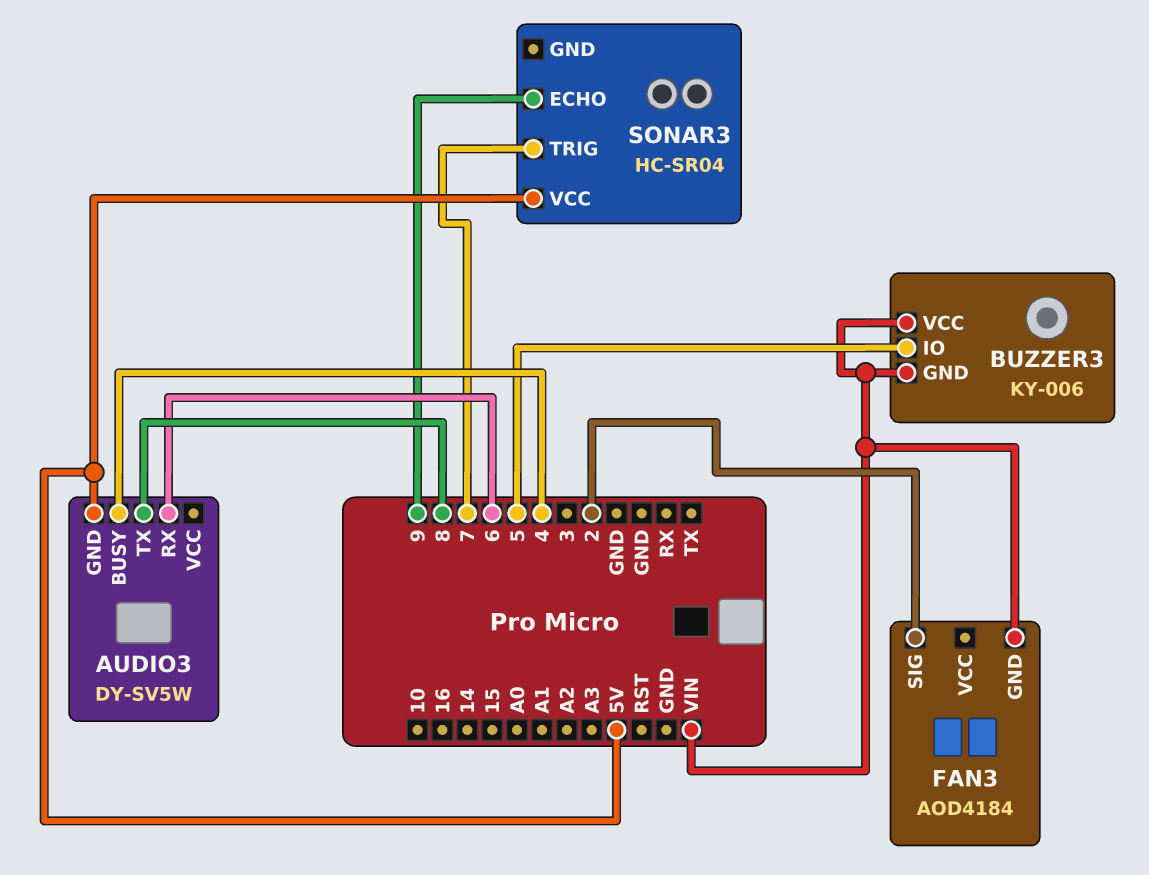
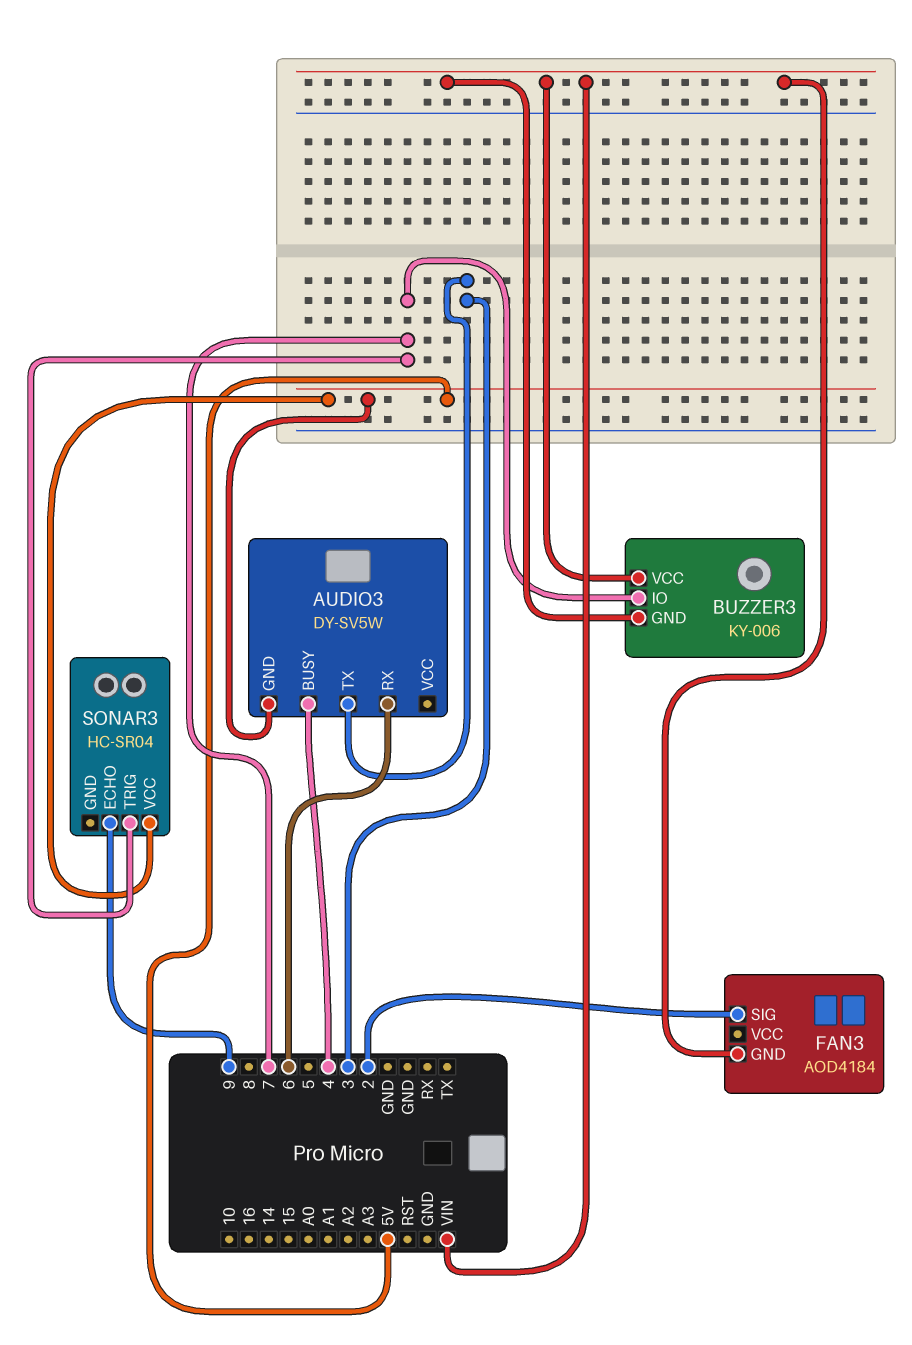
AUDIO3 pin TX: 8 -> 3
BUZZER3 pin IO: 5 -> 7

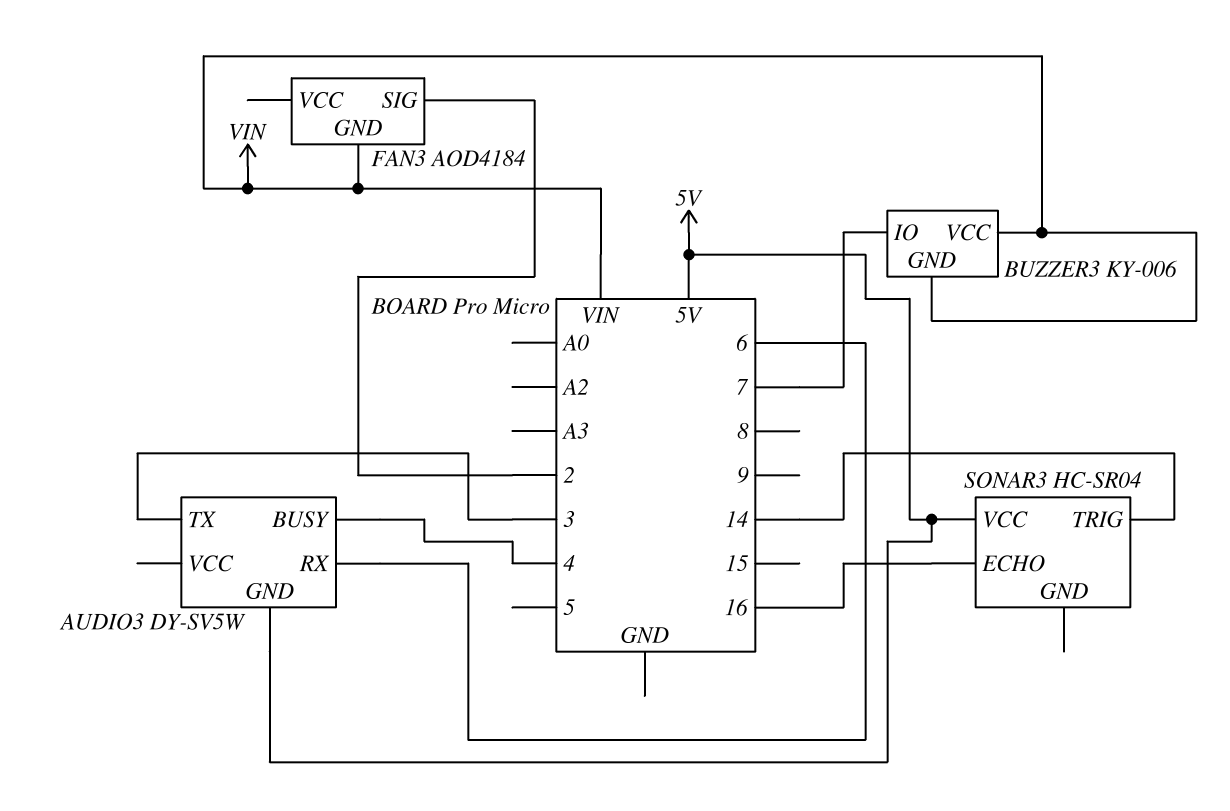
SONAR3 pin ECHO: 9 -> 16
SONAR3 pin TRIG: 7 -> 14

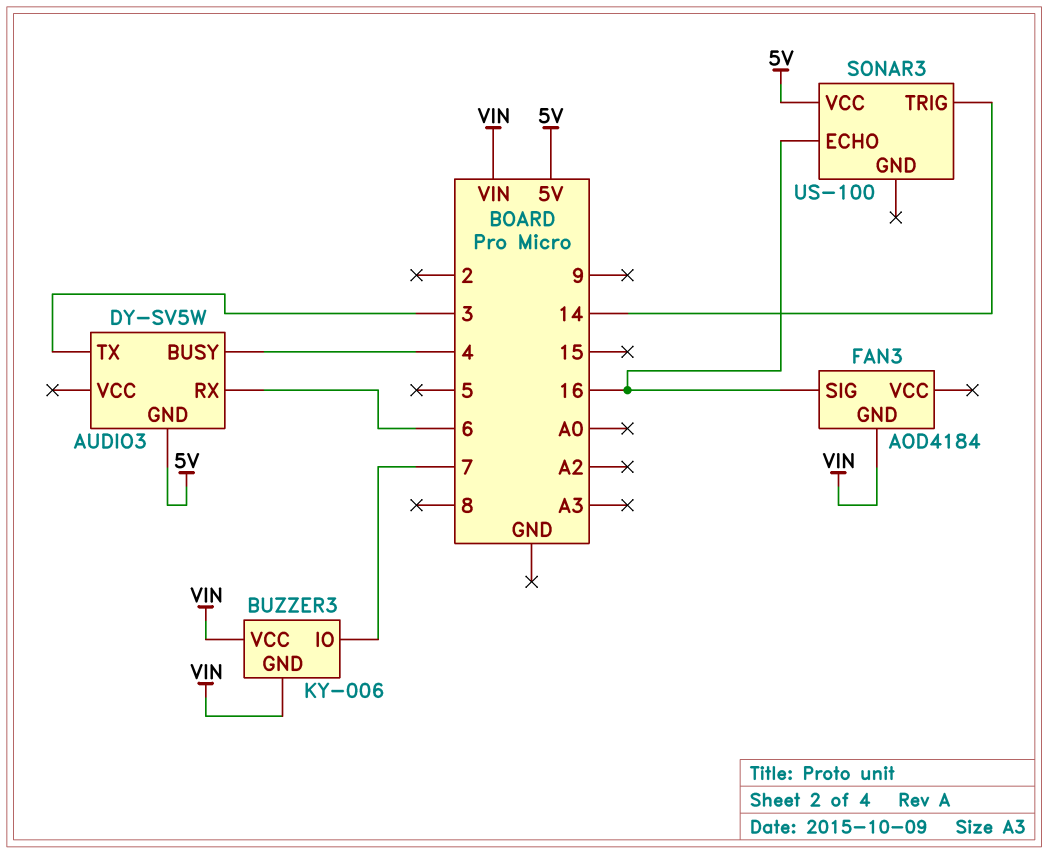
FAN3 pin SIG: 2 -> 16
SONAR3: HC-SR04 -> US-100

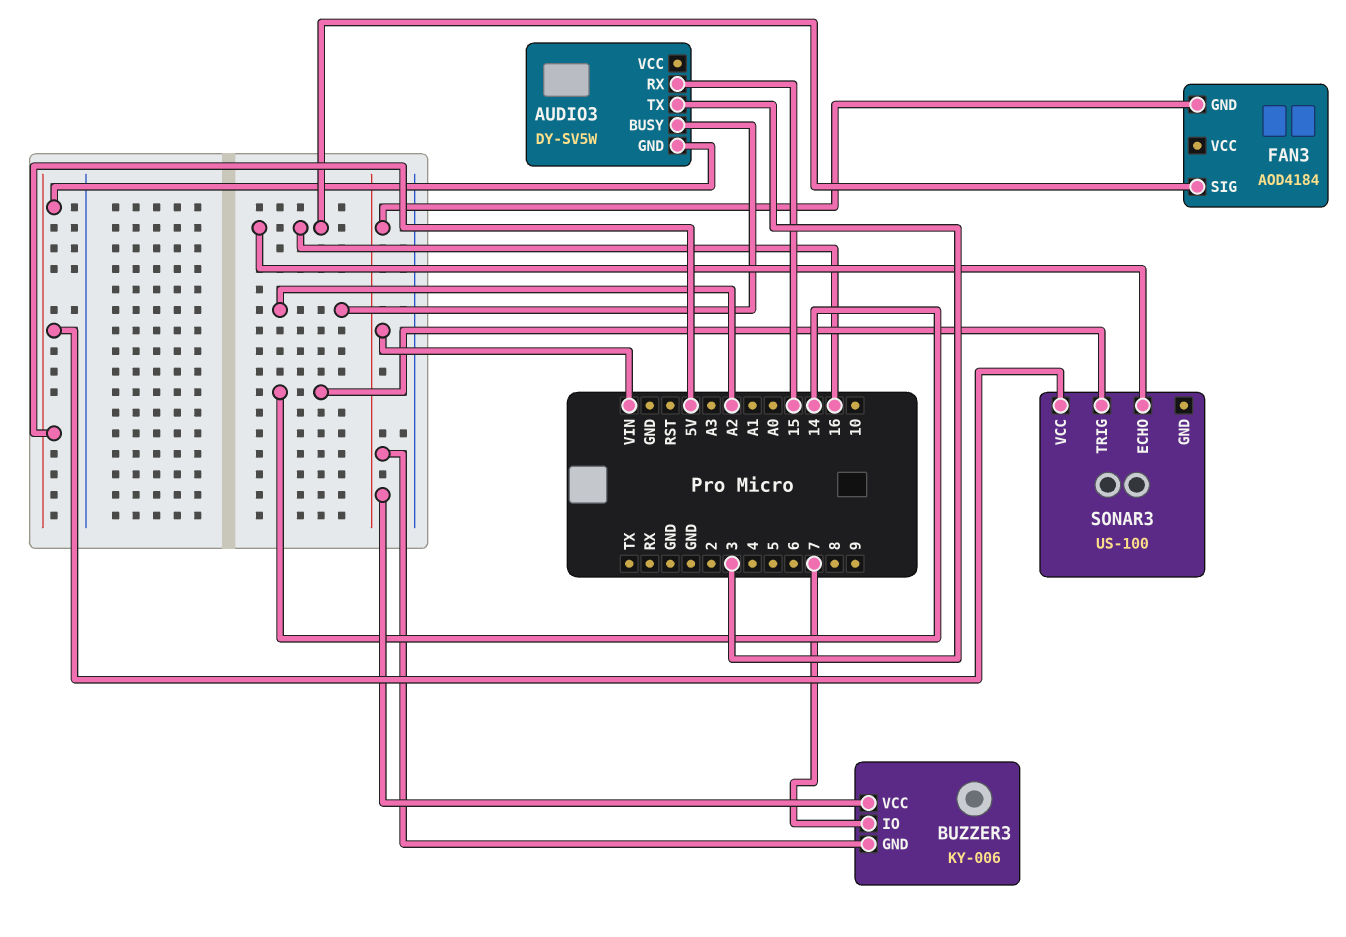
AUDIO3 pin BUSY: 4 -> A2
AUDIO3 pin RX: 6 -> 15

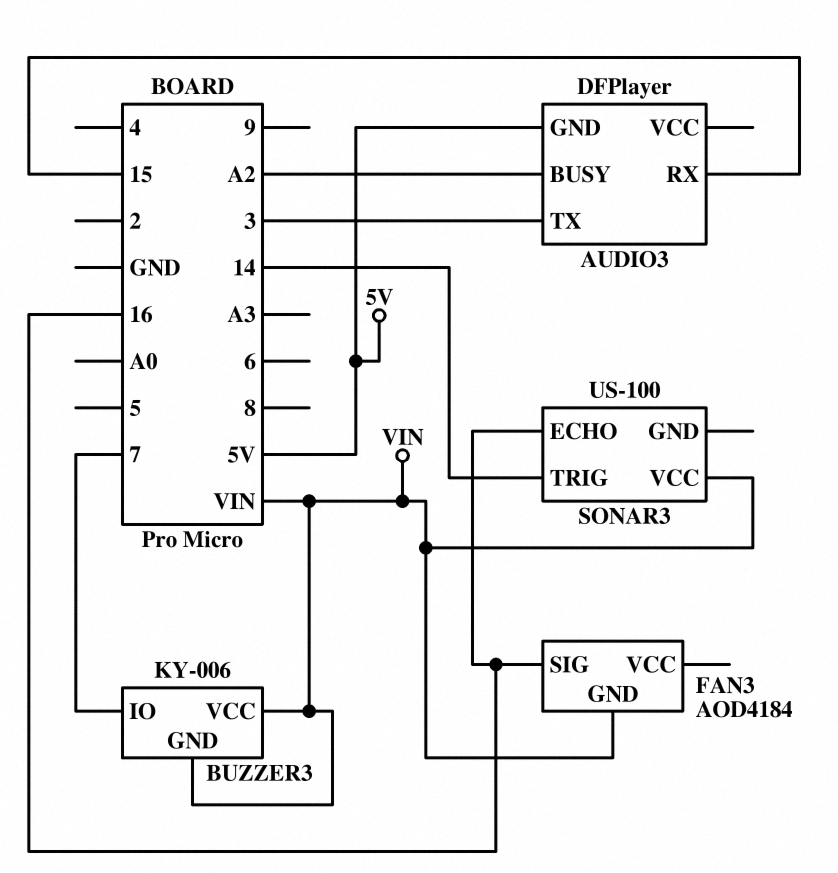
AUDIO3: DY-SV5W -> DFPlayer
SONAR3 pin VCC: 5V -> VIN

